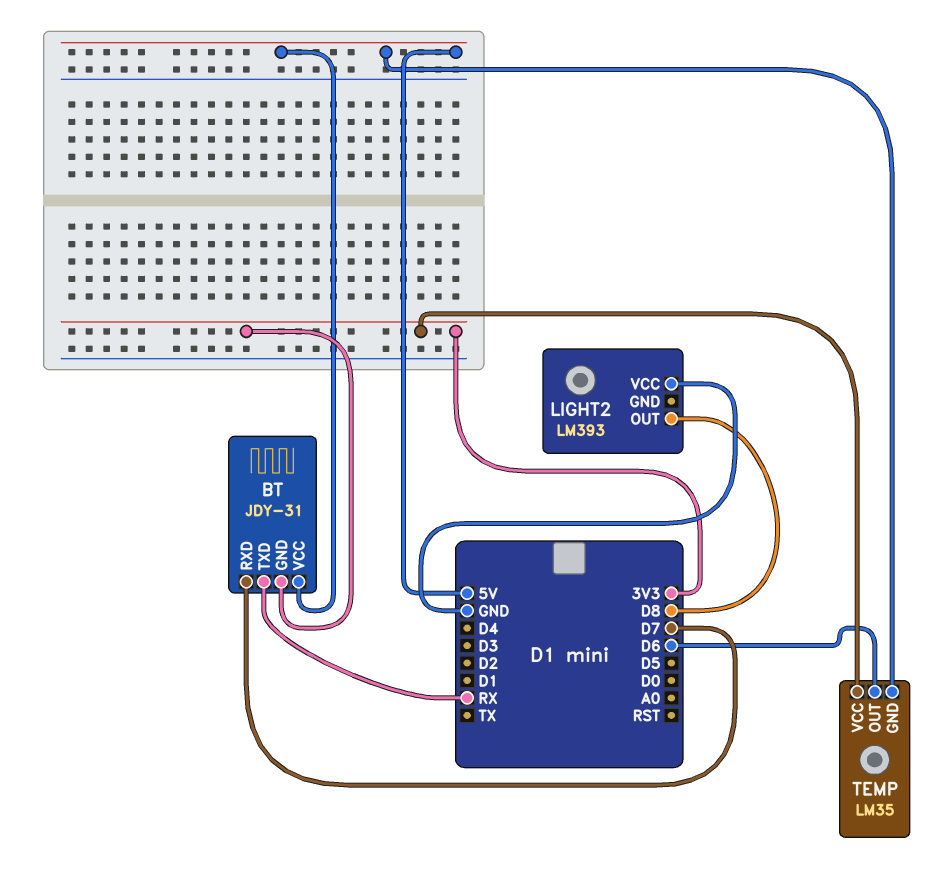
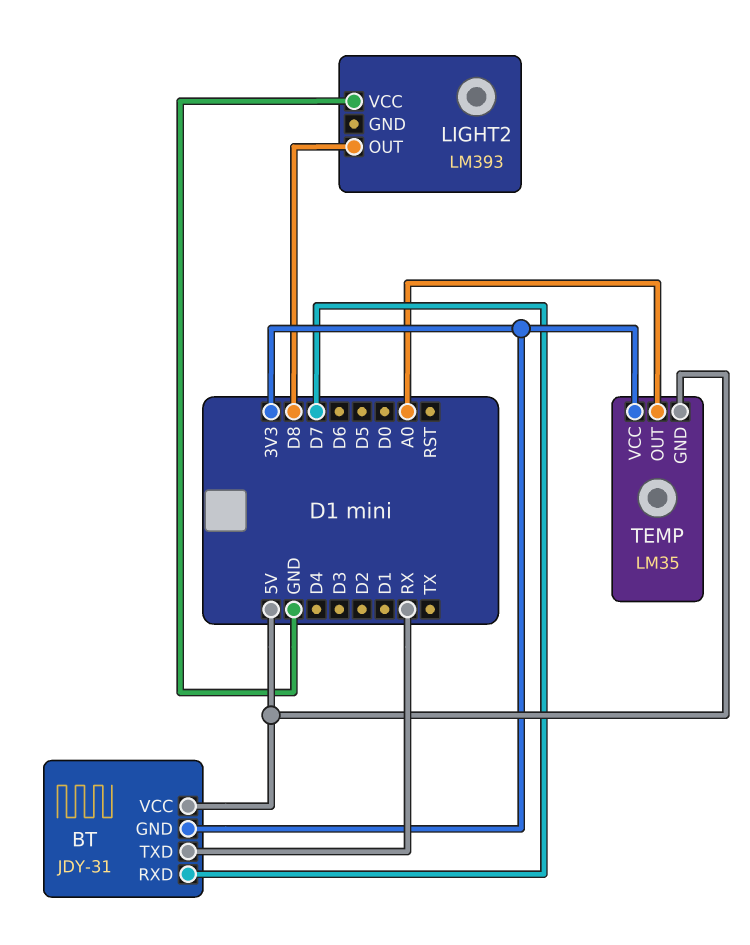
TEMP pin OUT: D6 -> A0

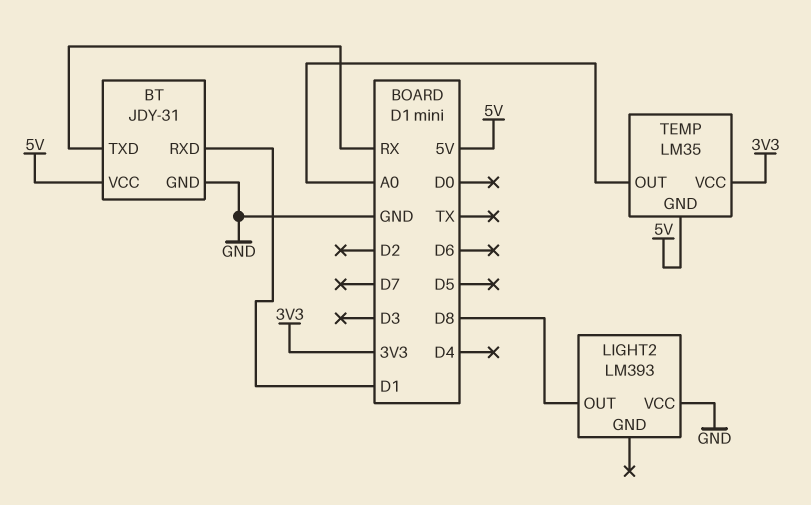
BT pin GND: 3V3 -> GND
BT pin RXD: D7 -> D1

